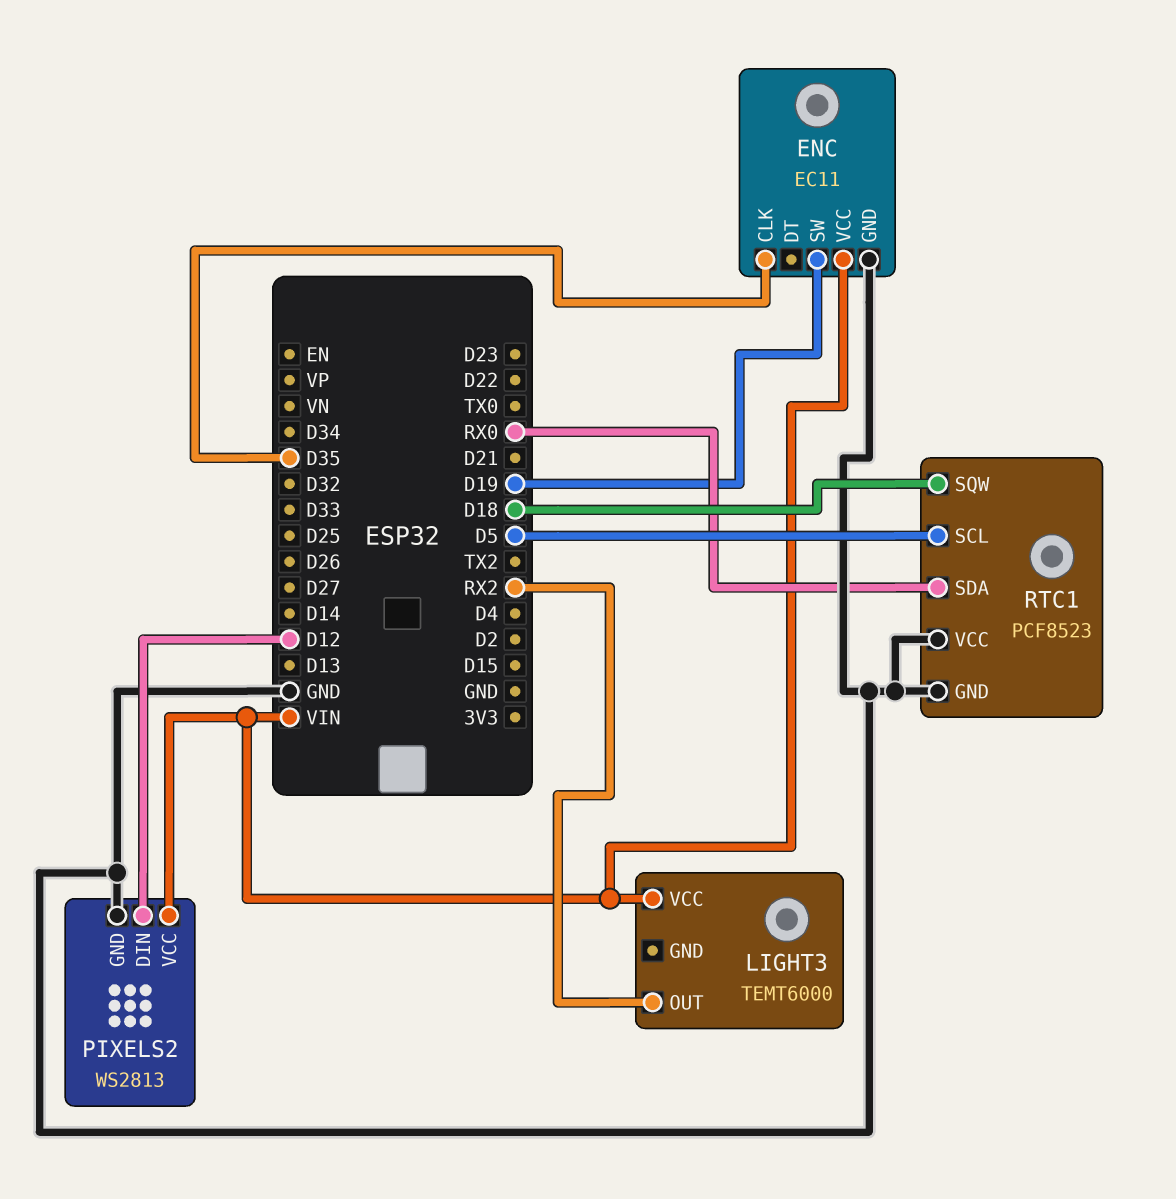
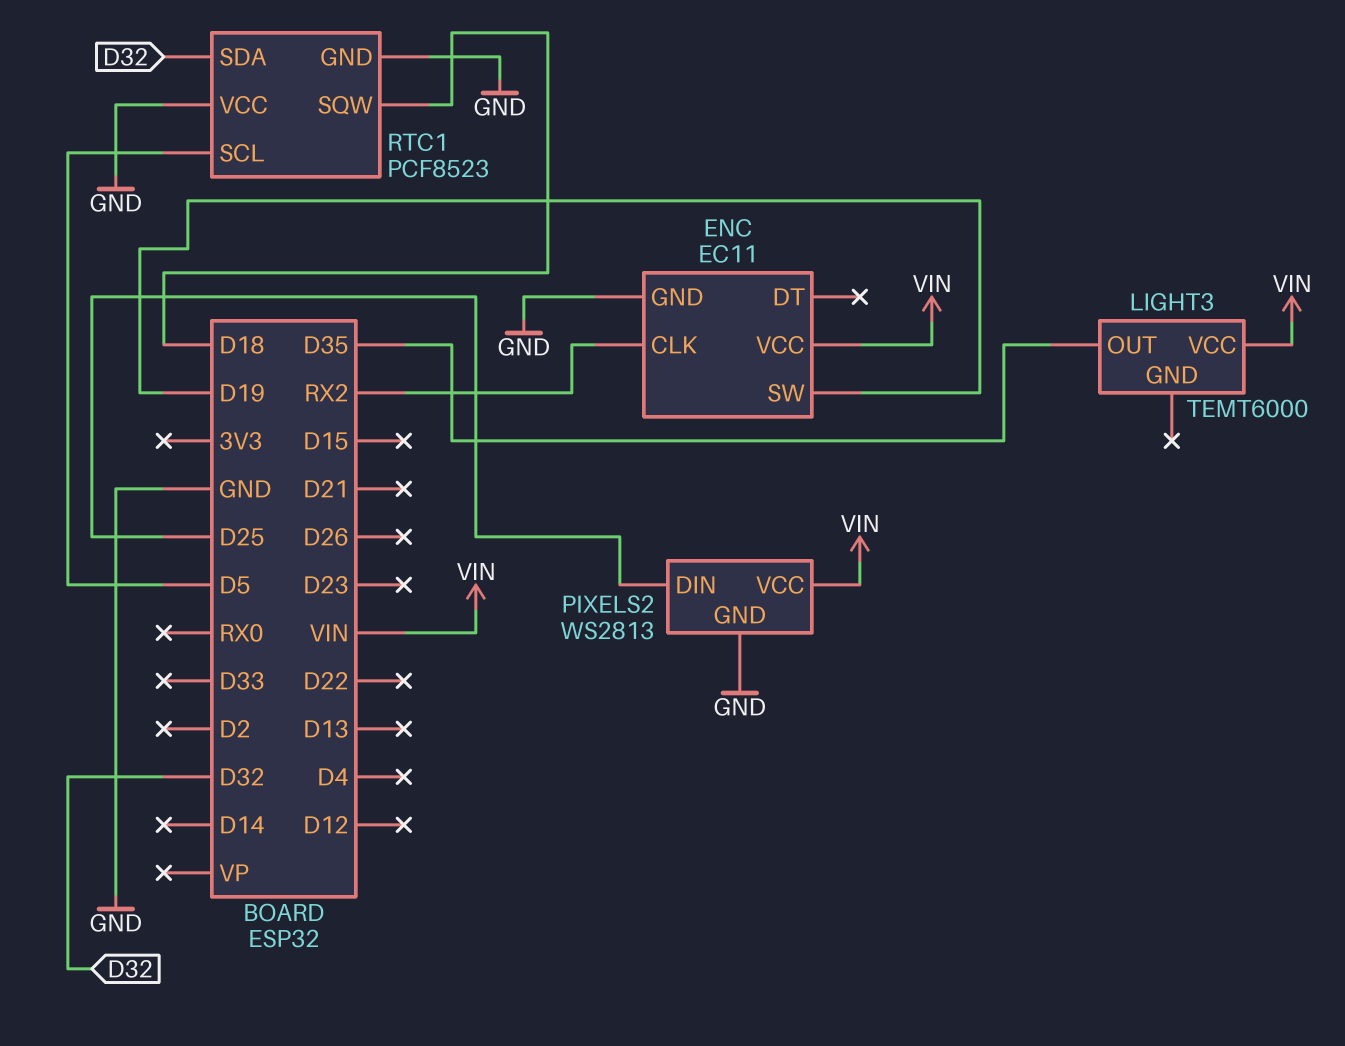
ENC pin CLK: D35 -> RX2
LIGHT3 pin OUT: RX2 -> D35
PIXELS2 pin DIN: D12 -> D25
RTC1 pin SDA: RX0 -> D32

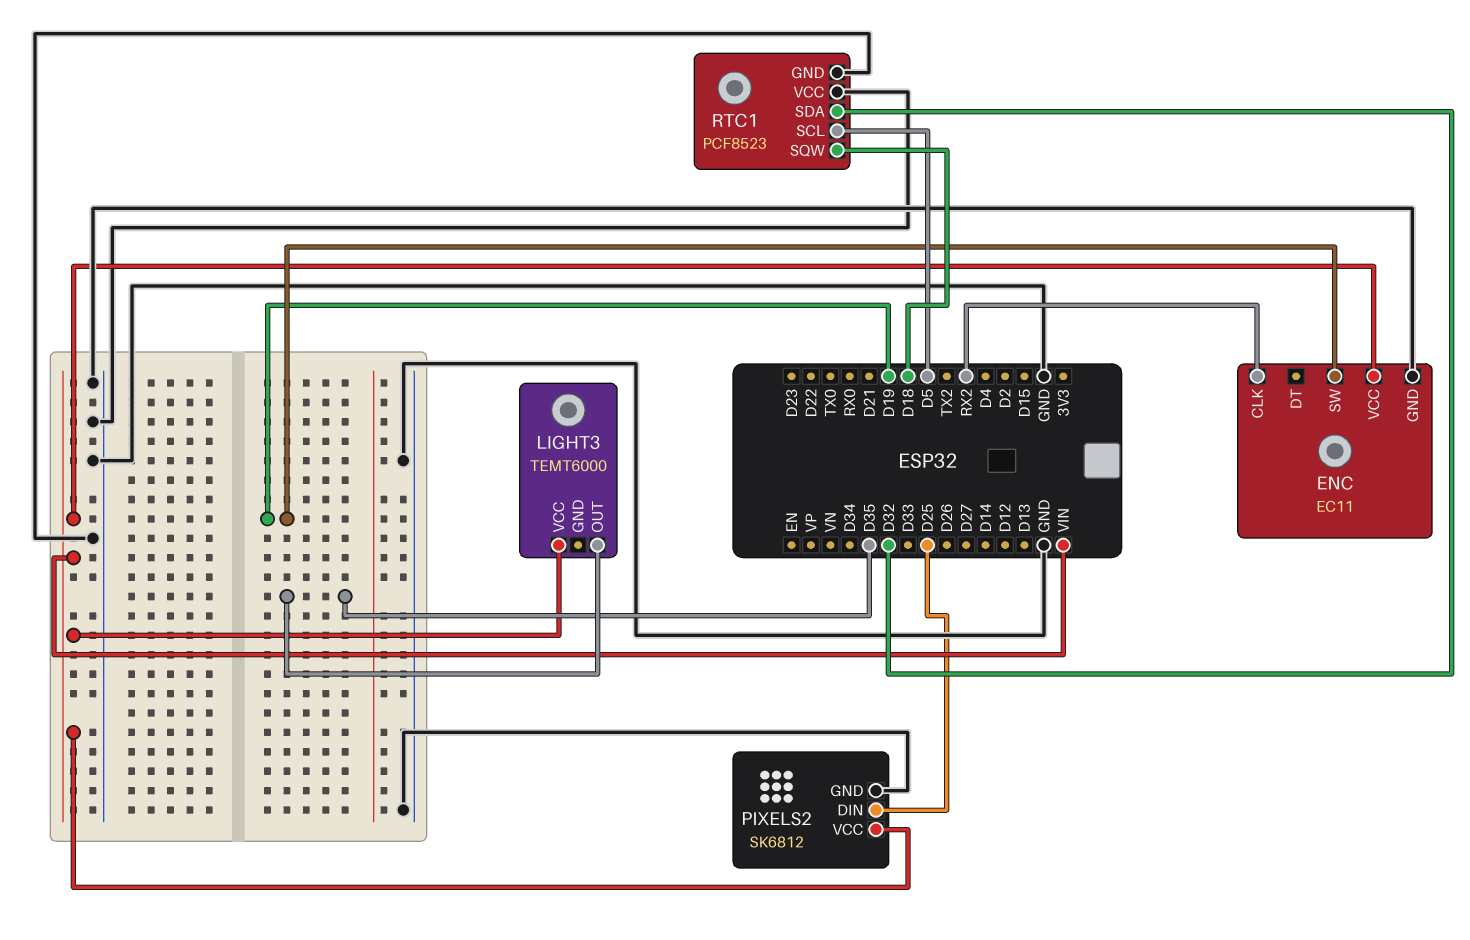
PIXELS2: WS2813 -> SK6812

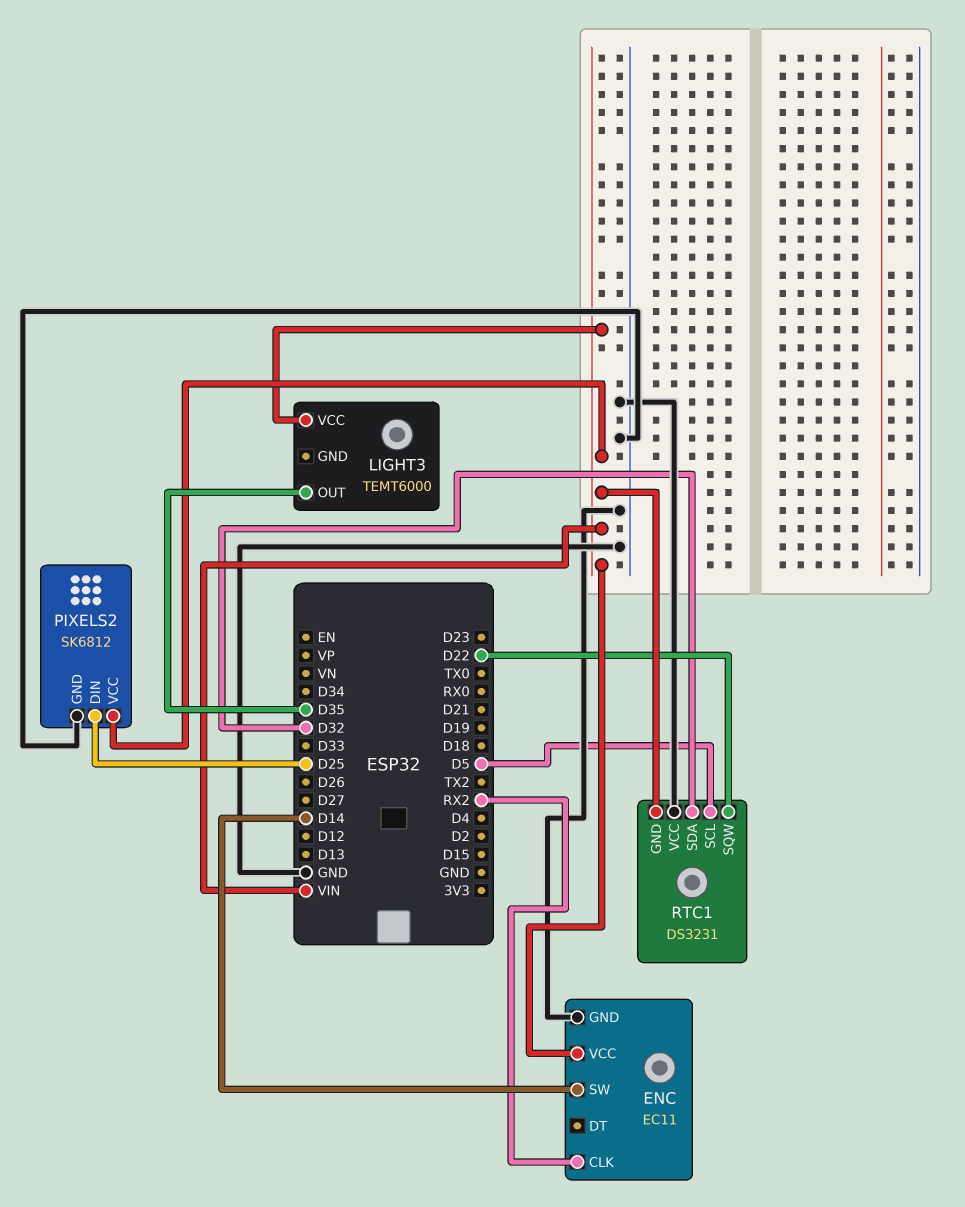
ENC pin SW: D19 -> D14
RTC1: PCF8523 -> DS3231
RTC1 pin GND: GND -> VIN
RTC1 pin SQW: D18 -> D22

